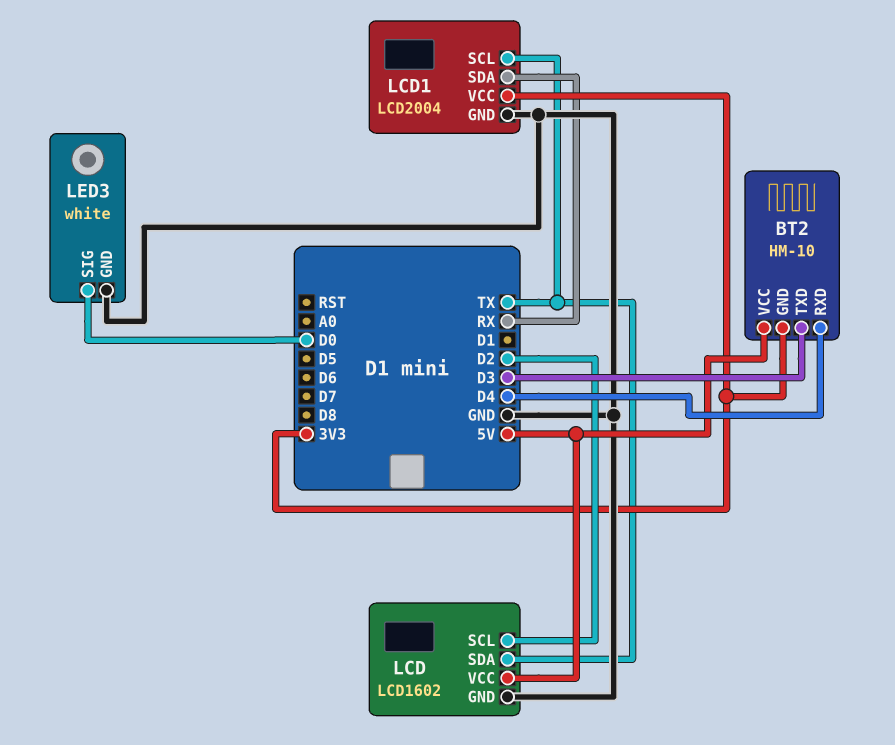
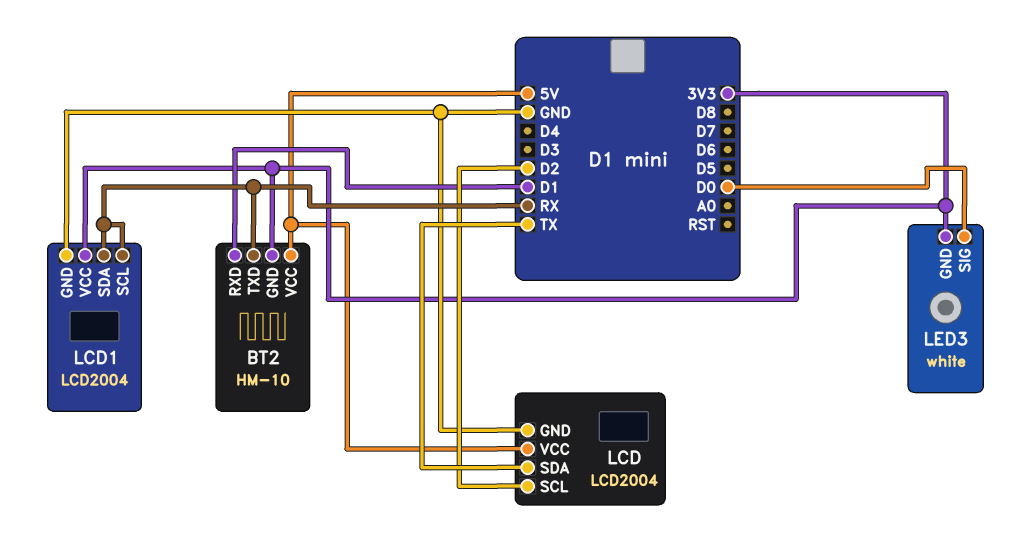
BT2 pin RXD: D4 -> D1
BT2 pin TXD: D3 -> RX
LCD: LCD1602 -> LCD2004
LCD1 pin SCL: TX -> RX
LED3 pin GND: GND -> 3V3

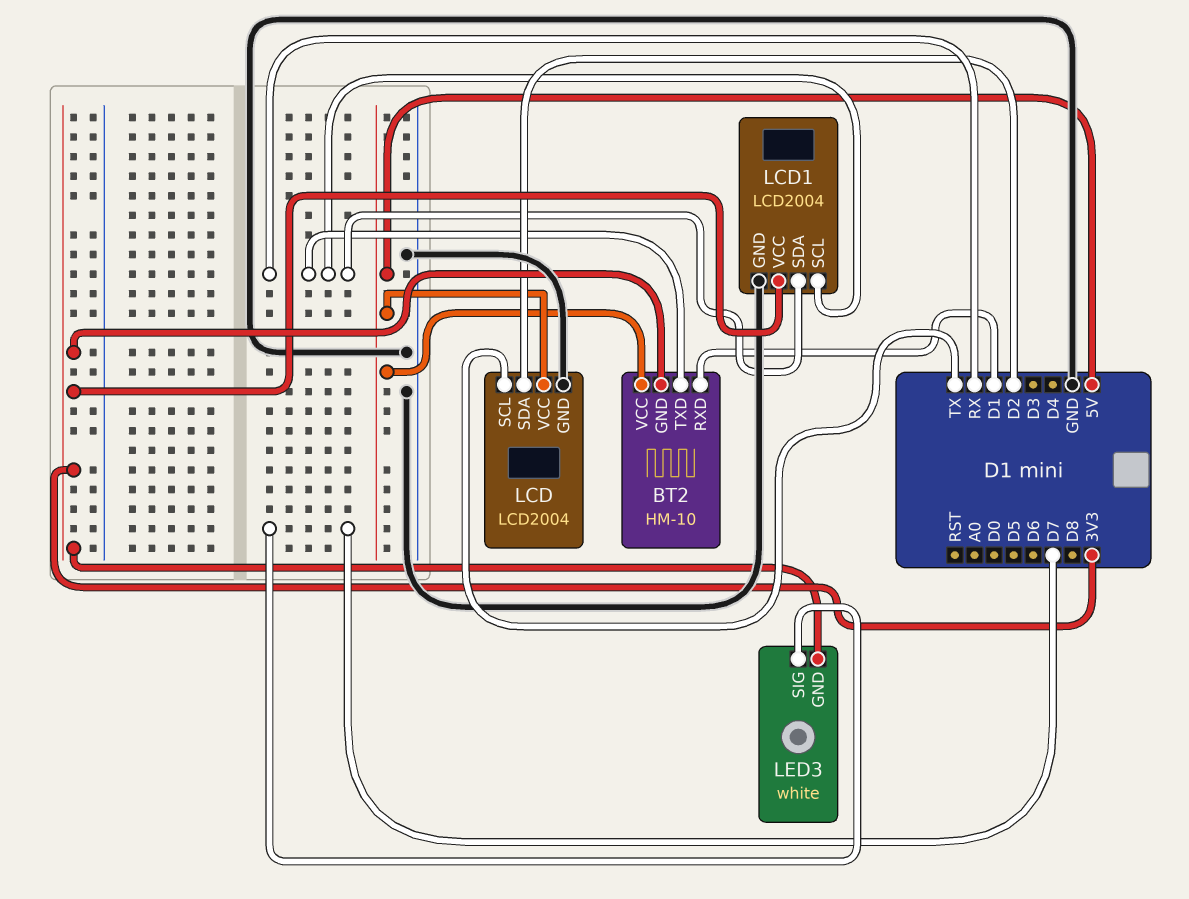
LCD pin SCL: D2 -> TX
LCD pin SDA: TX -> D2
LED3 pin SIG: D0 -> D7

